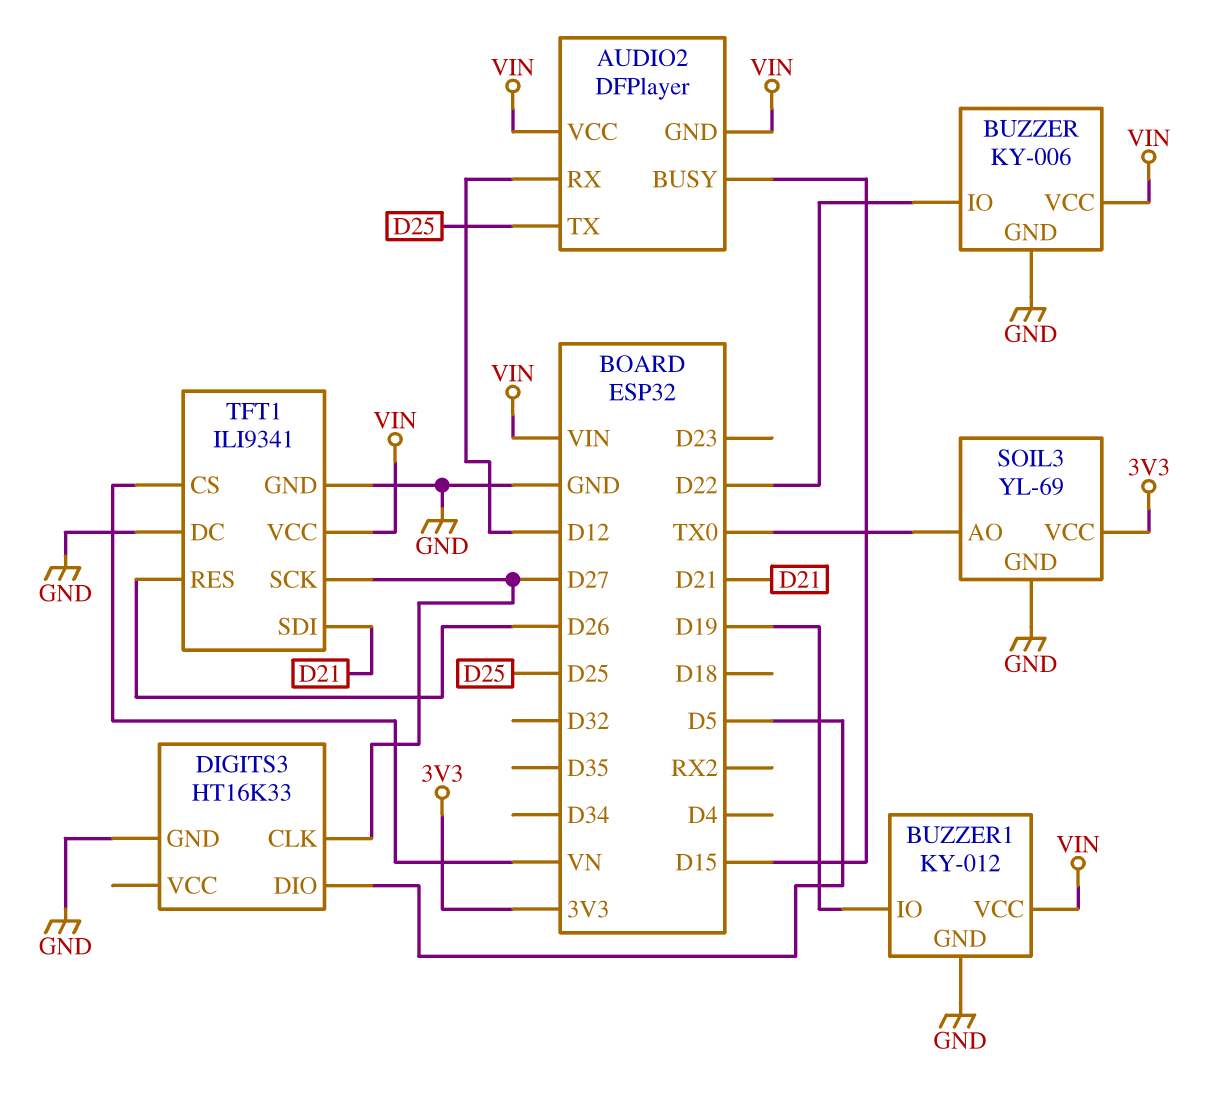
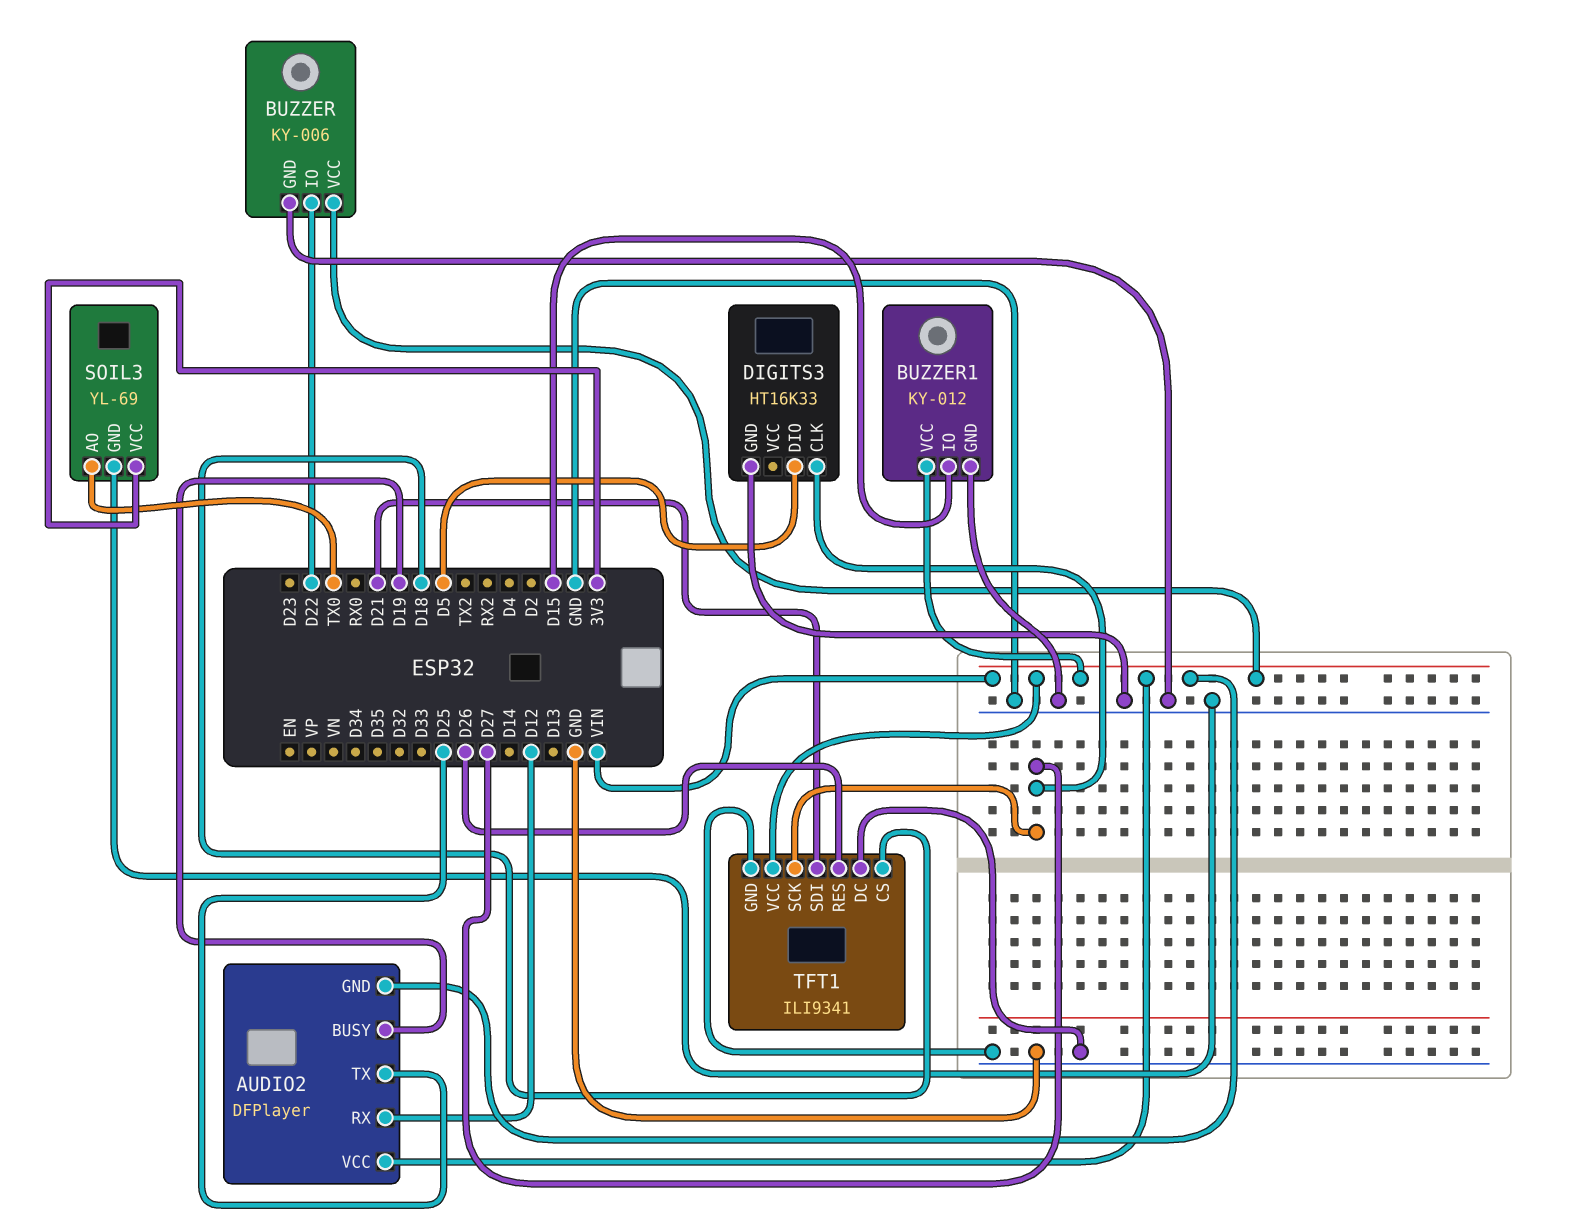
AUDIO2 pin BUSY: D15 -> D19
BUZZER1 pin IO: D19 -> D15
TFT1 pin CS: VN -> D18

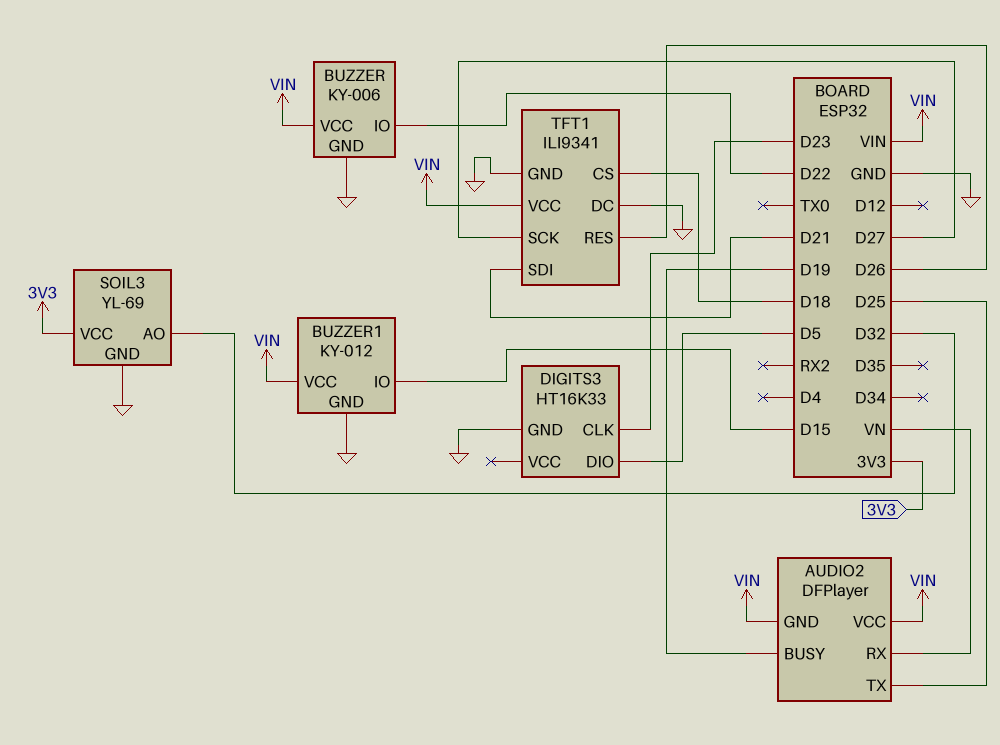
AUDIO2 pin RX: D12 -> VN
DIGITS3 pin CLK: D27 -> D23
SOIL3 pin AO: TX0 -> D32

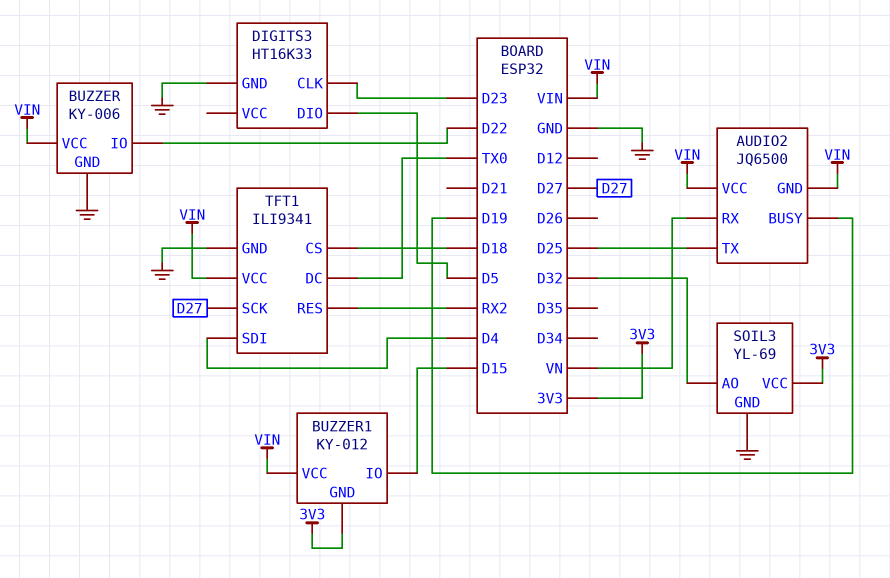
AUDIO2: DFPlayer -> JQ6500
BUZZER1 pin GND: GND -> 3V3
TFT1 pin DC: GND -> TX0
TFT1 pin RES: D26 -> RX2
TFT1 pin SDI: D21 -> D4

